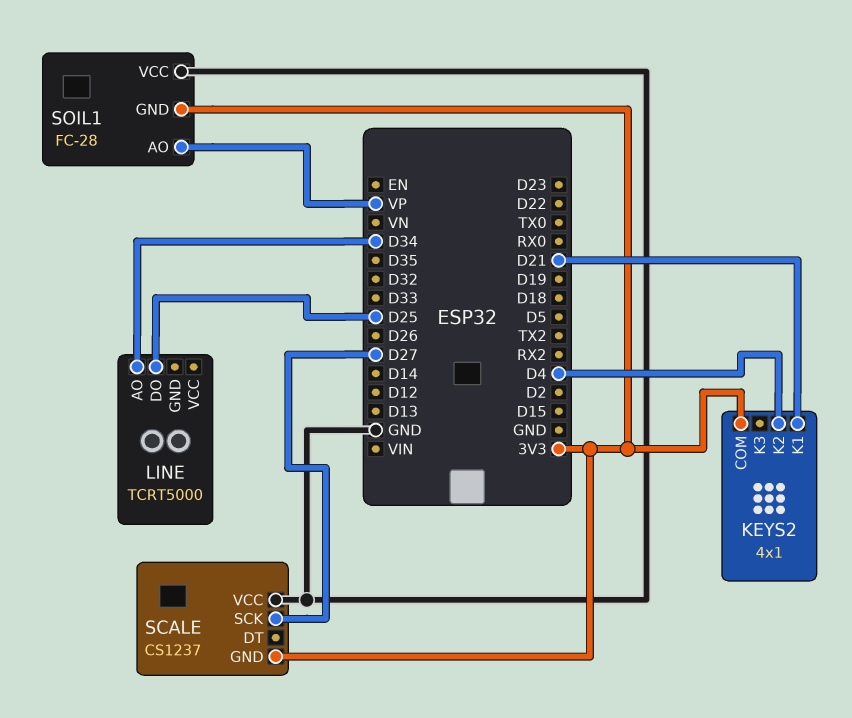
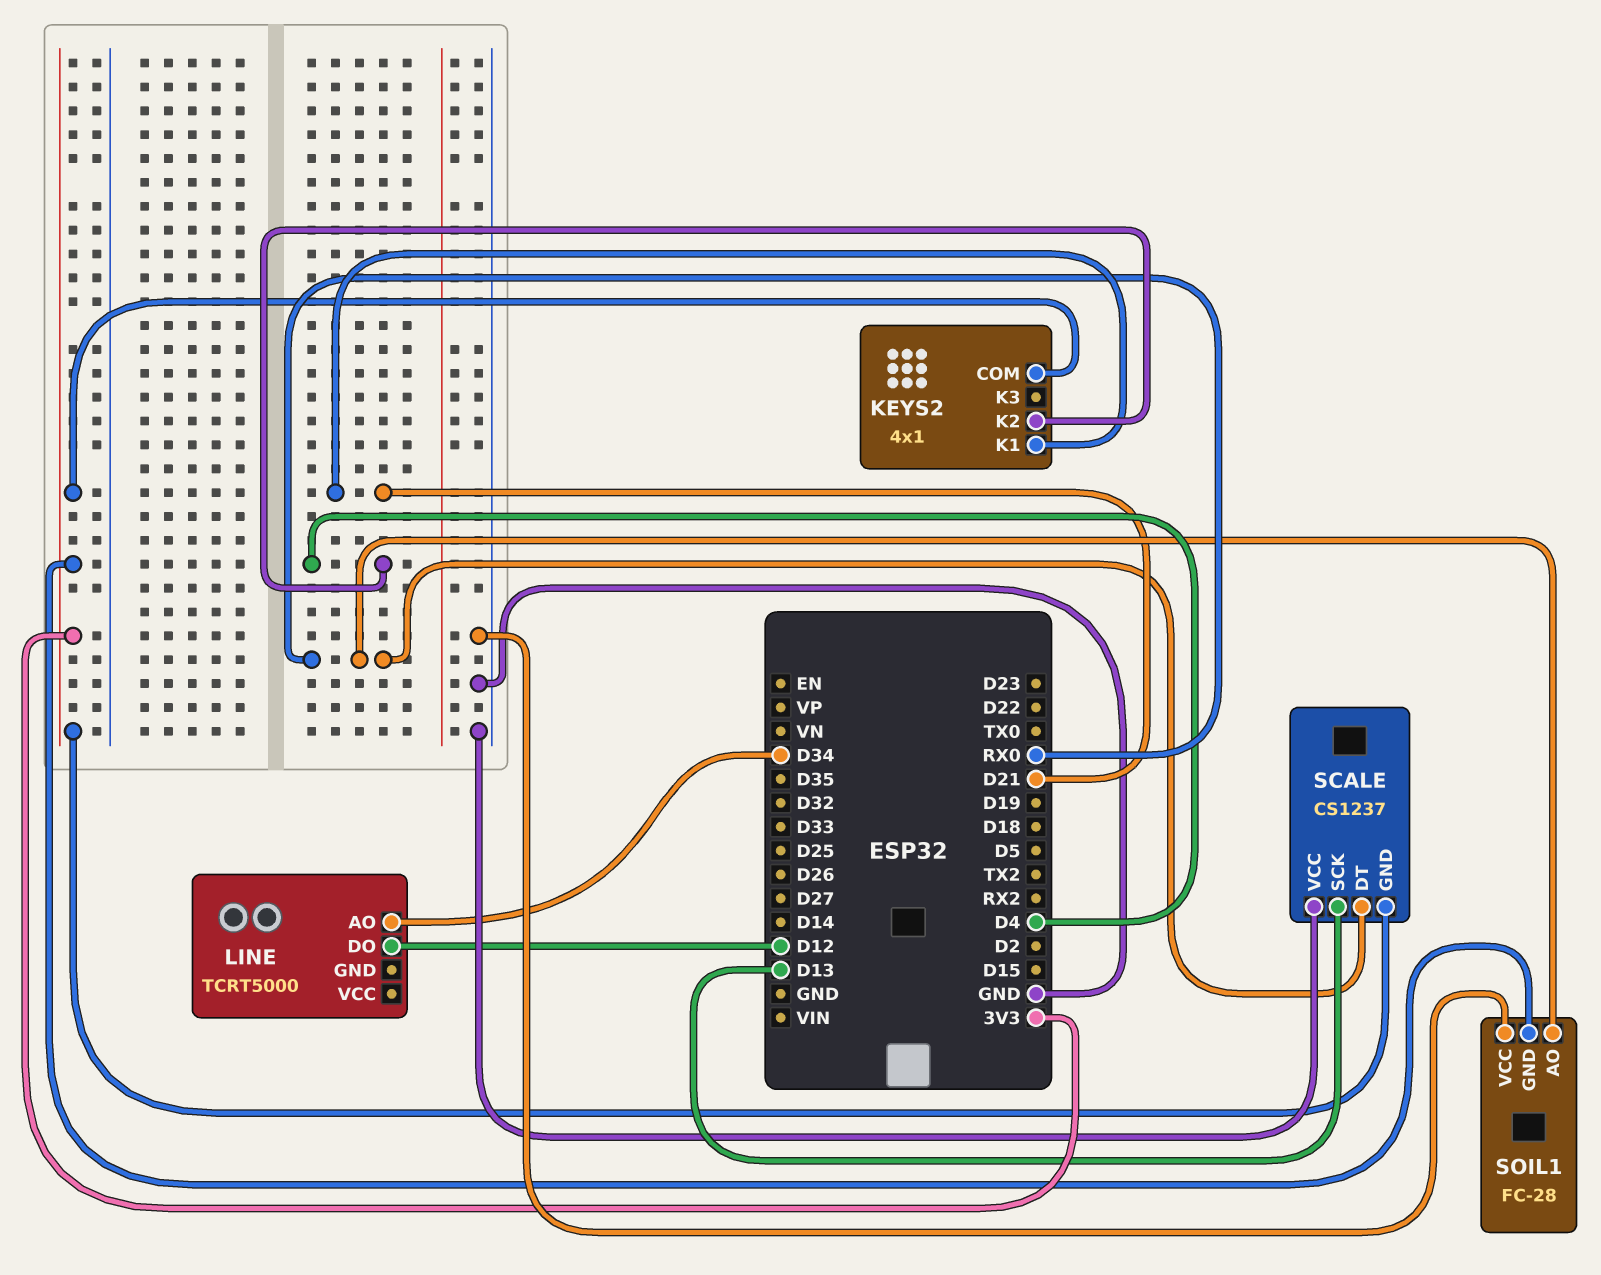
LINE pin DO: D25 -> D12
SCALE pin DT: none -> RX0
SCALE pin SCK: D27 -> D13
SOIL1 pin AO: VP -> RX0

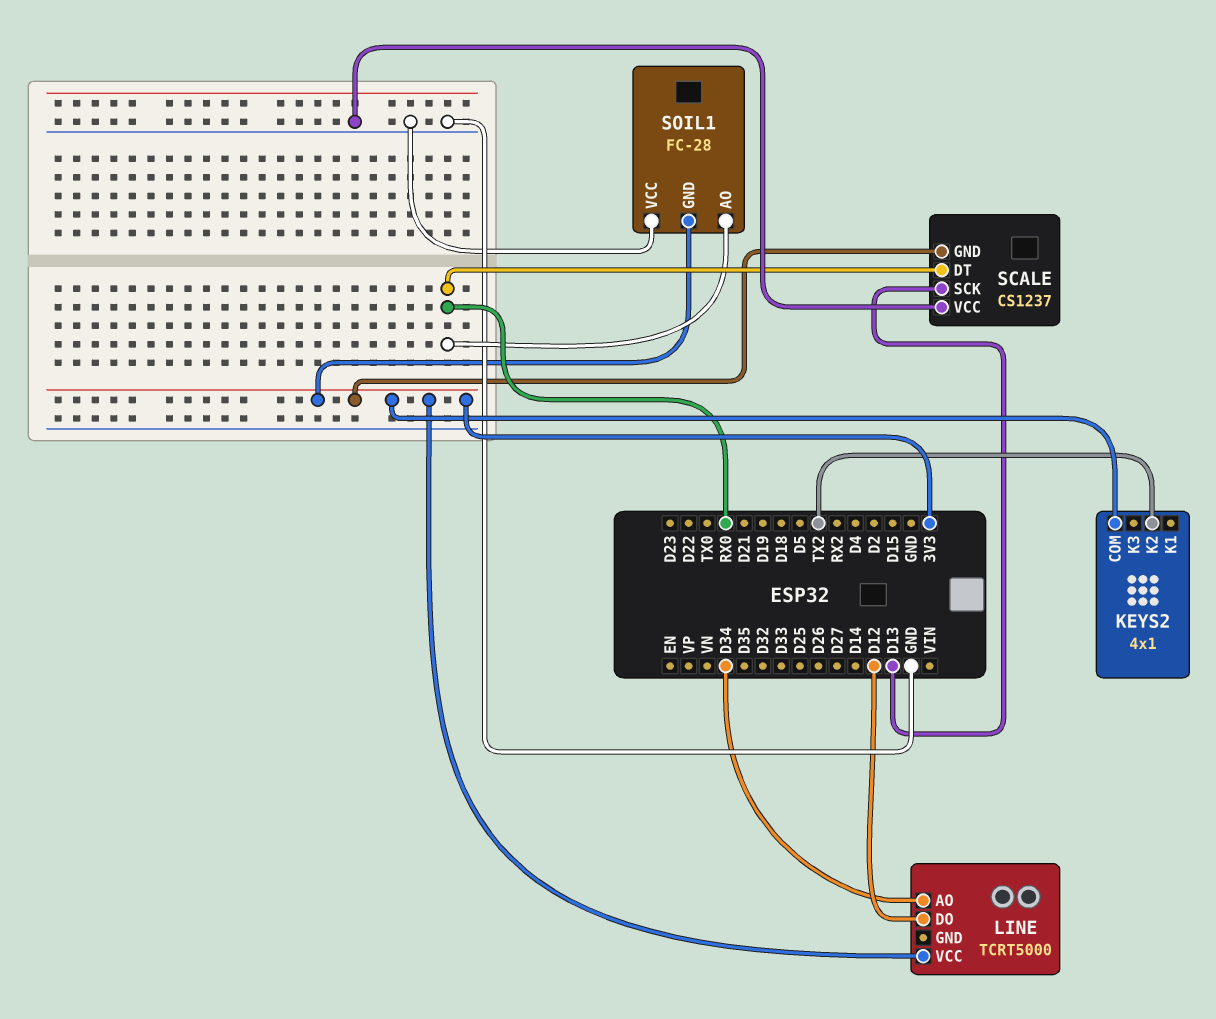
KEYS2 pin K1: D21 -> none
KEYS2 pin K2: D4 -> TX2
LINE pin VCC: none -> 3V3

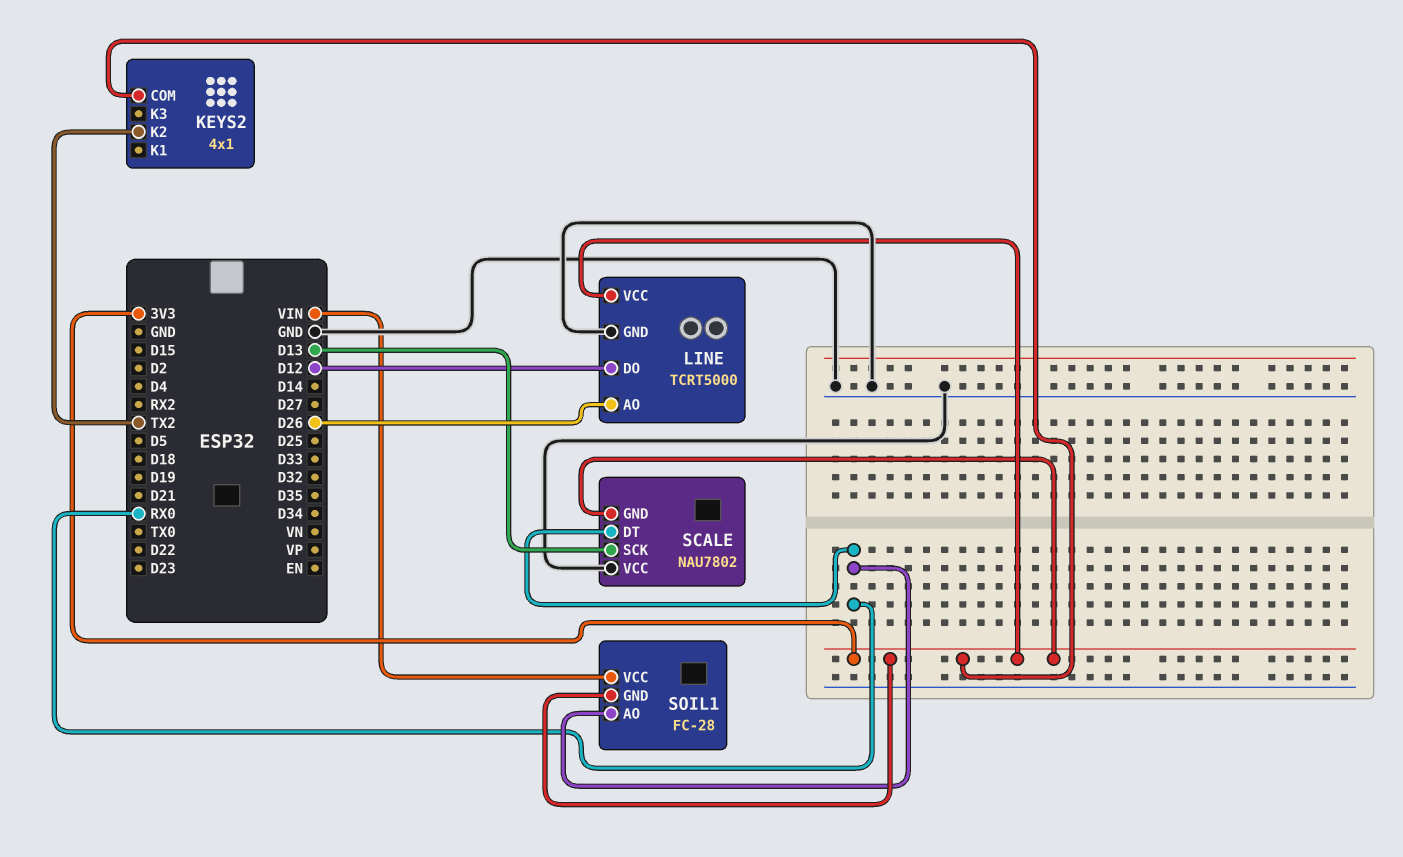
LINE pin AO: D34 -> D26
LINE pin GND: none -> GND
SCALE: CS1237 -> NAU7802
SOIL1 pin VCC: GND -> VIN

